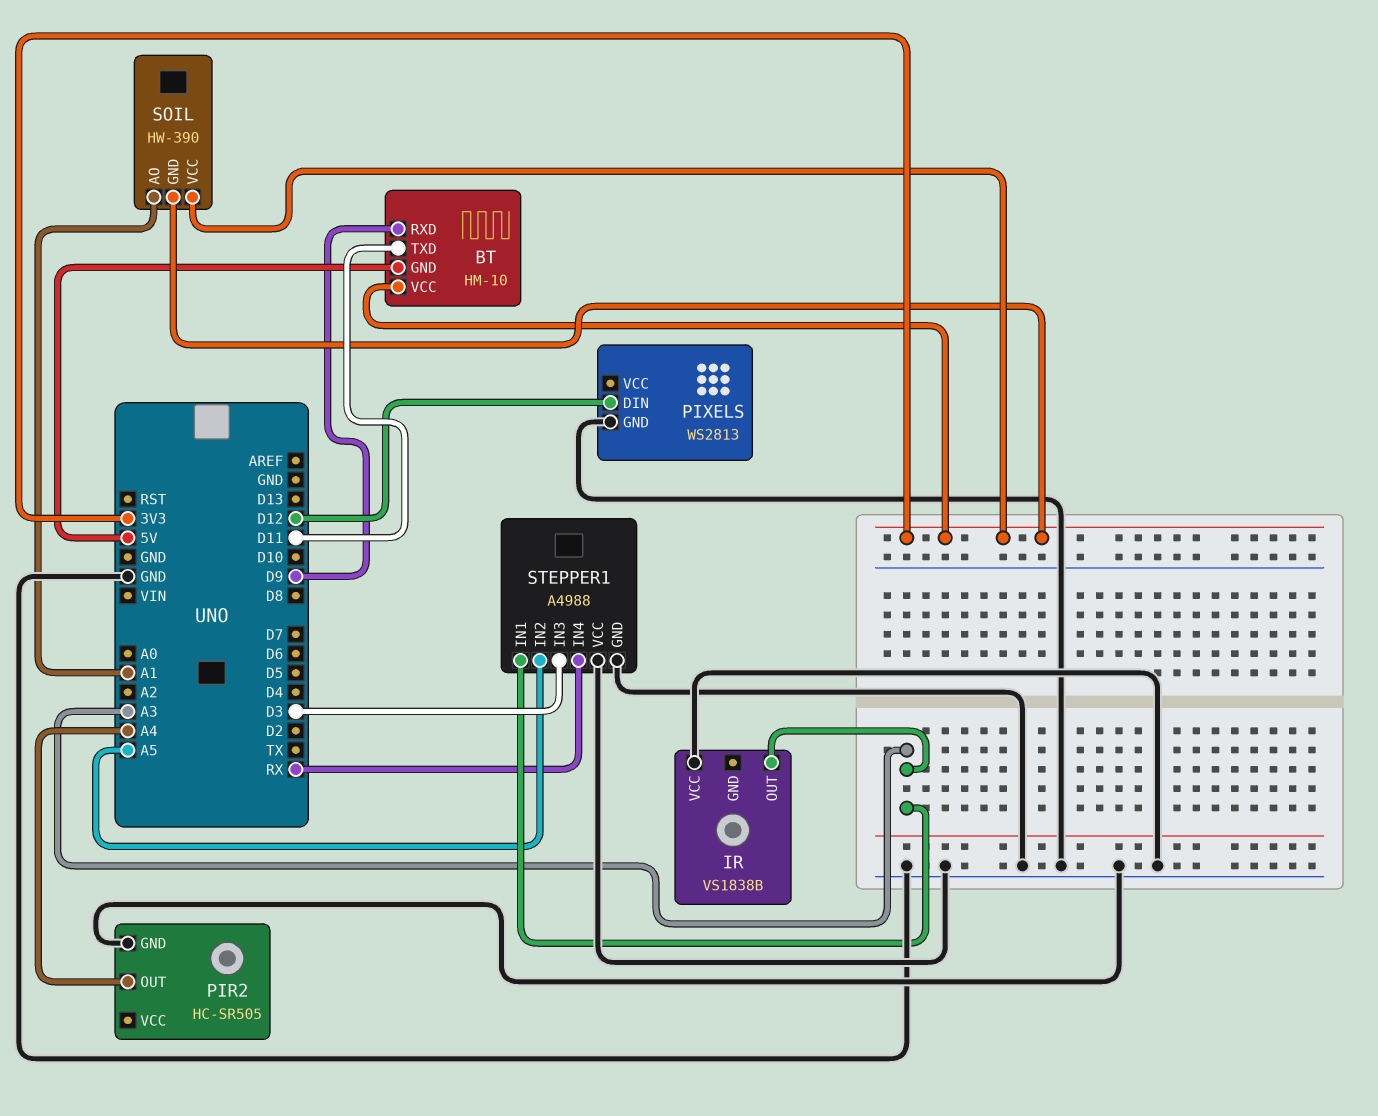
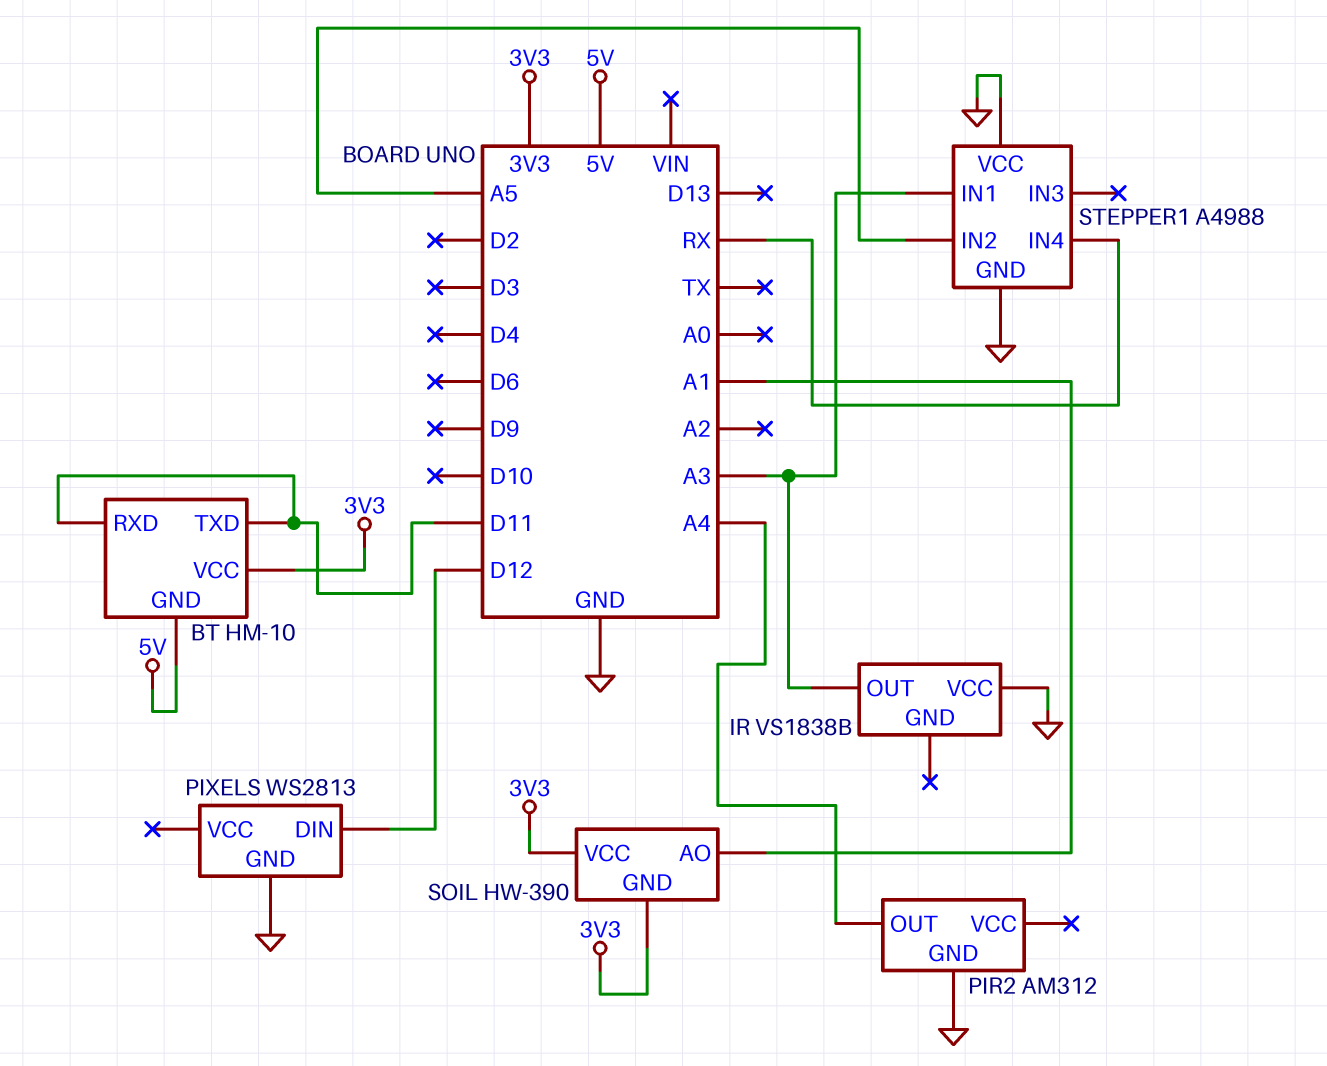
BT pin RXD: D9 -> D11
PIR2: HC-SR505 -> AM312
STEPPER1 pin IN3: D3 -> none

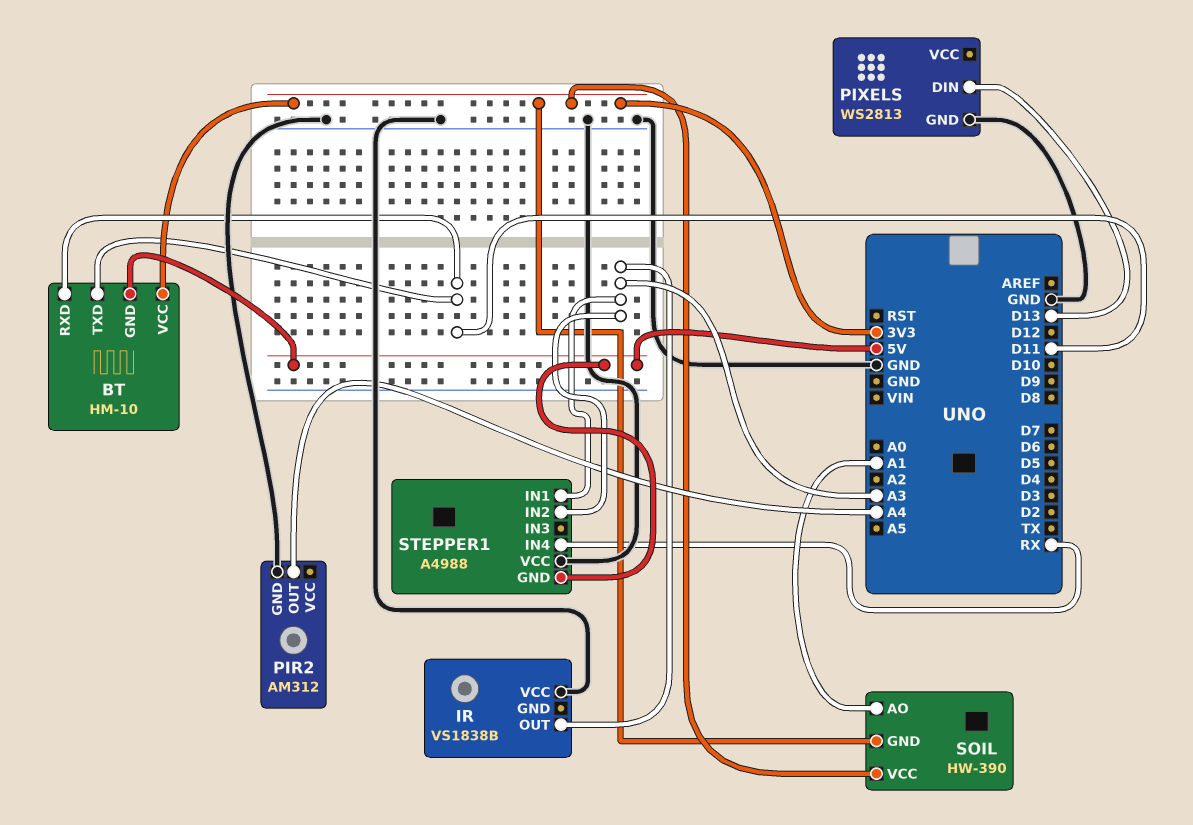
PIXELS pin DIN: D12 -> D13
STEPPER1 pin GND: GND -> 5V
STEPPER1 pin IN2: A5 -> A3

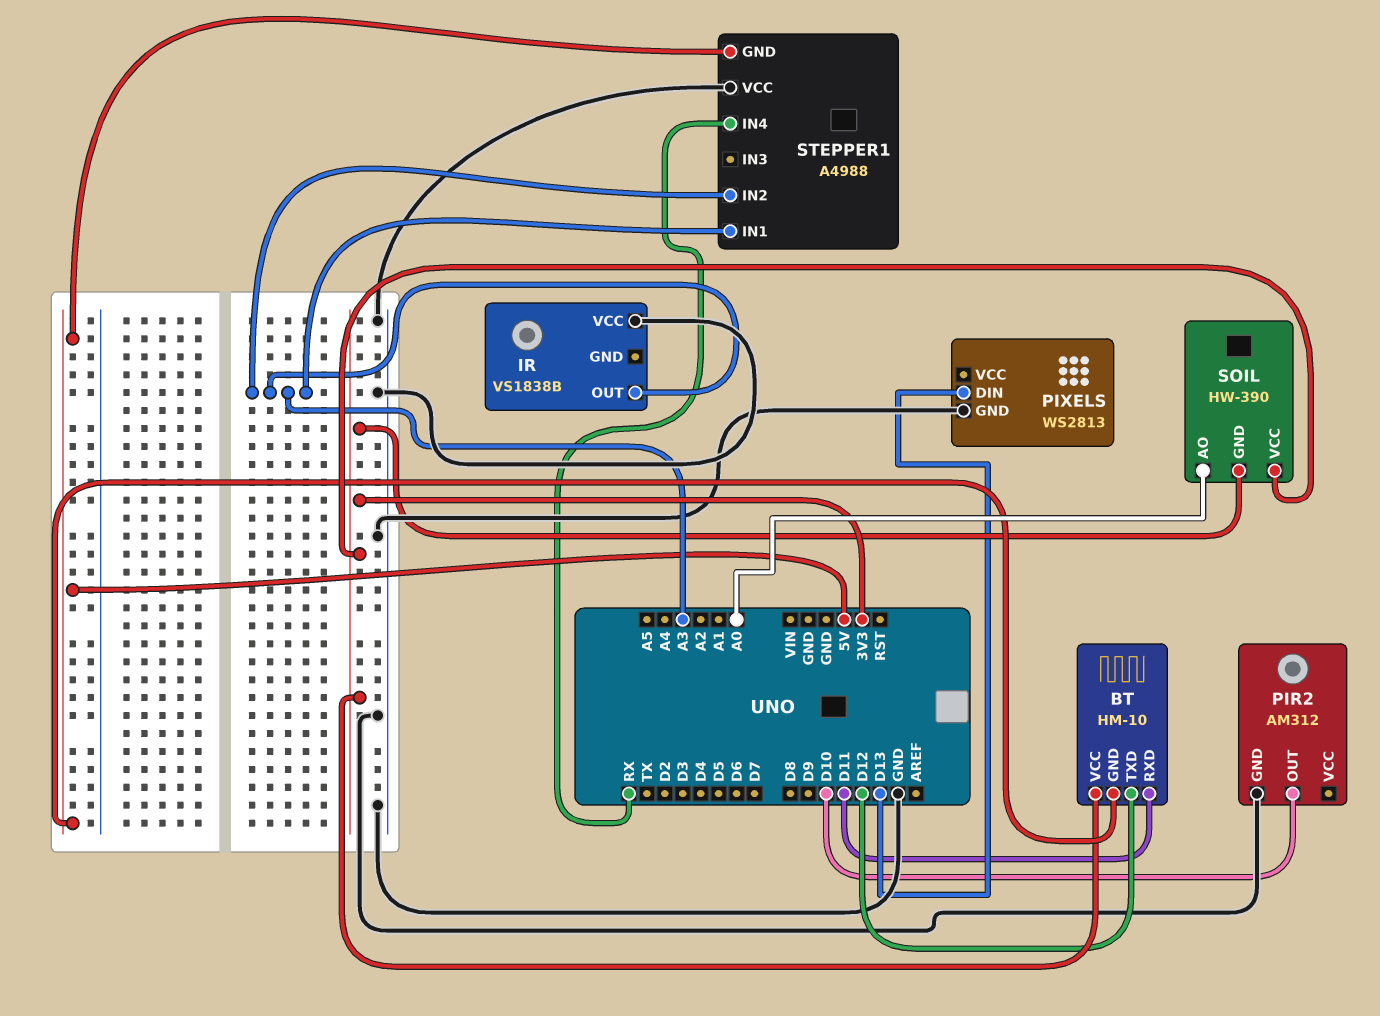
BT pin TXD: D11 -> D12
PIR2 pin OUT: A4 -> D10
SOIL pin AO: A1 -> A0

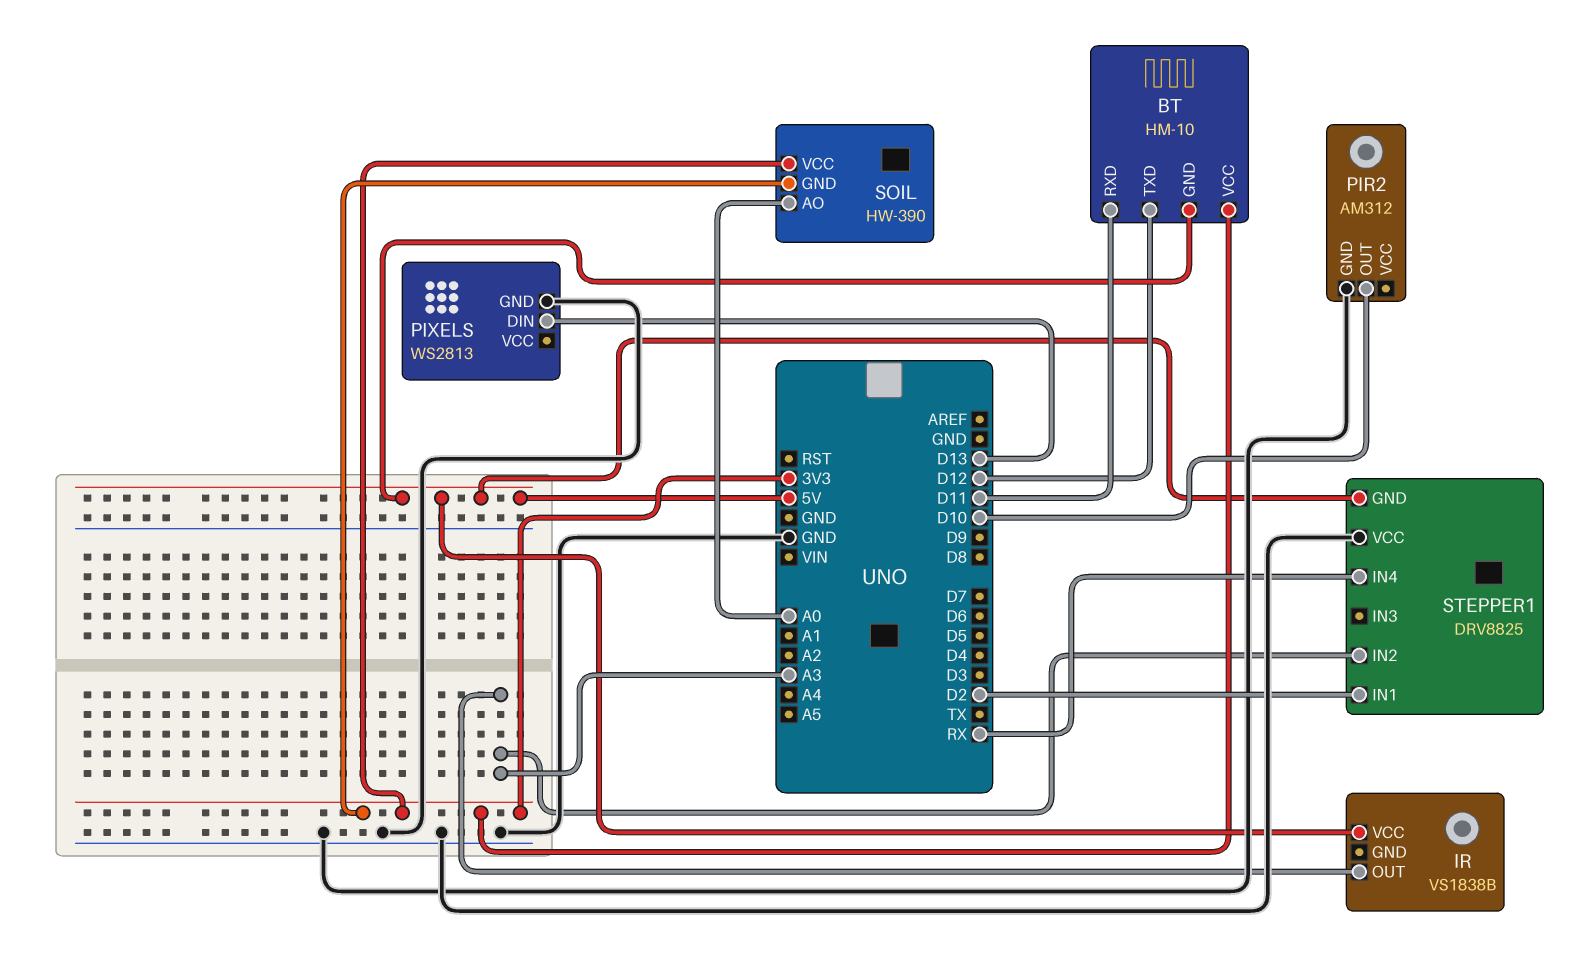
IR pin VCC: GND -> 5V
STEPPER1: A4988 -> DRV8825
STEPPER1 pin IN1: A3 -> D2

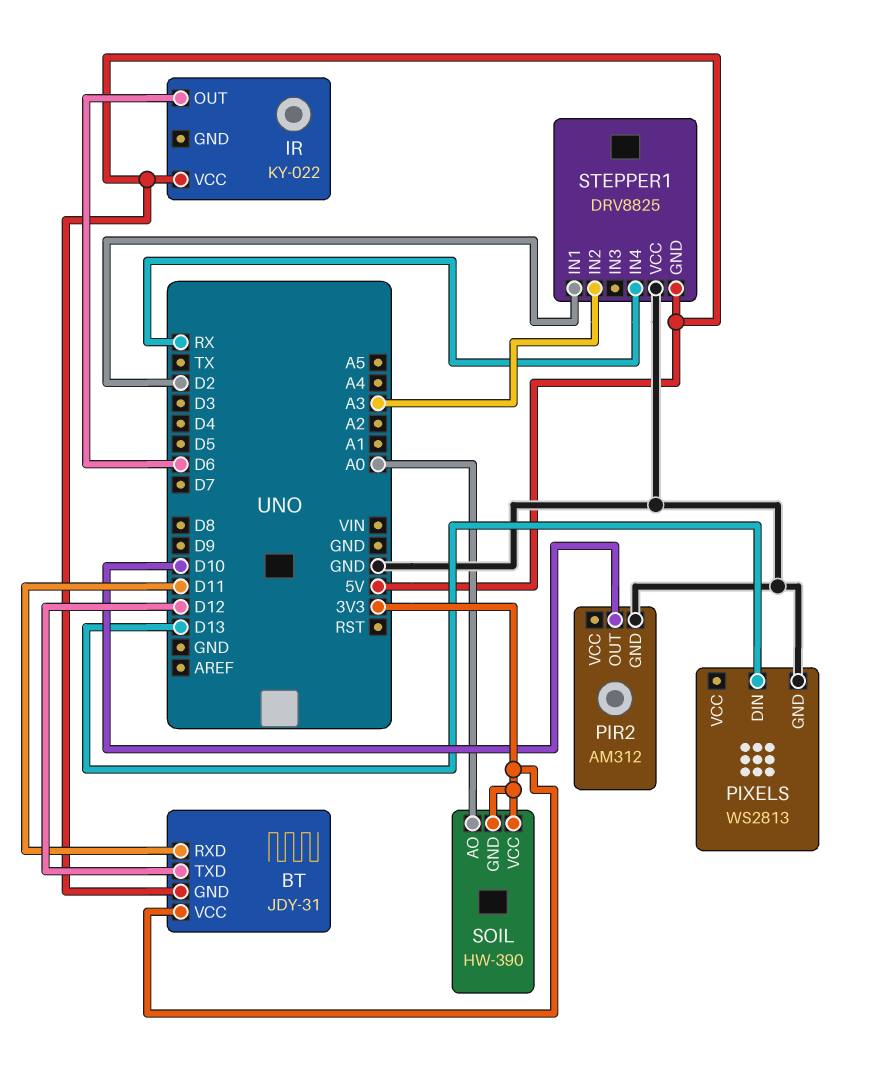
BT: HM-10 -> JDY-31
IR: VS1838B -> KY-022
IR pin OUT: A3 -> D6

